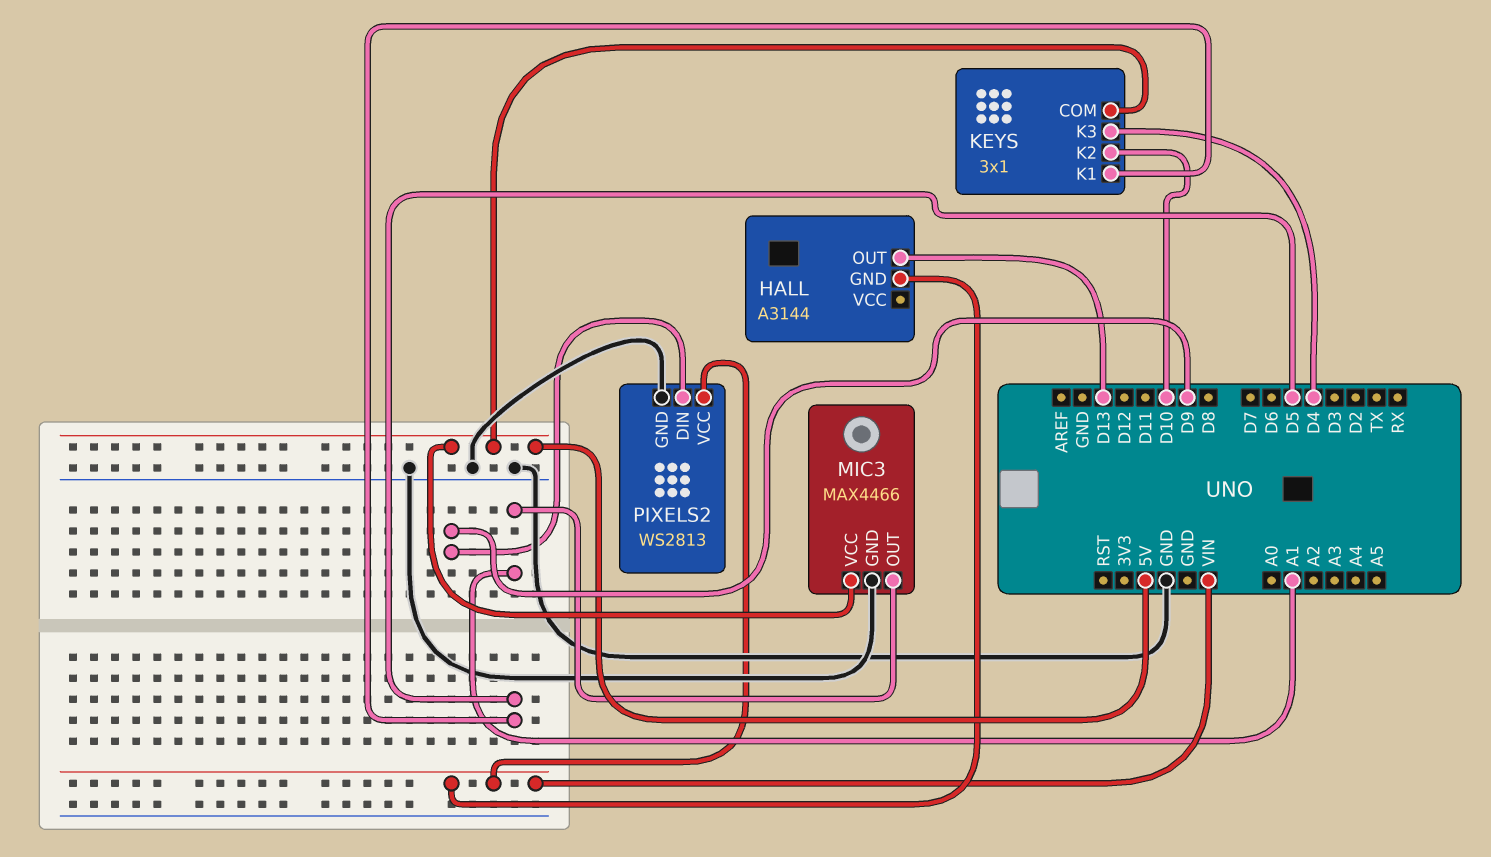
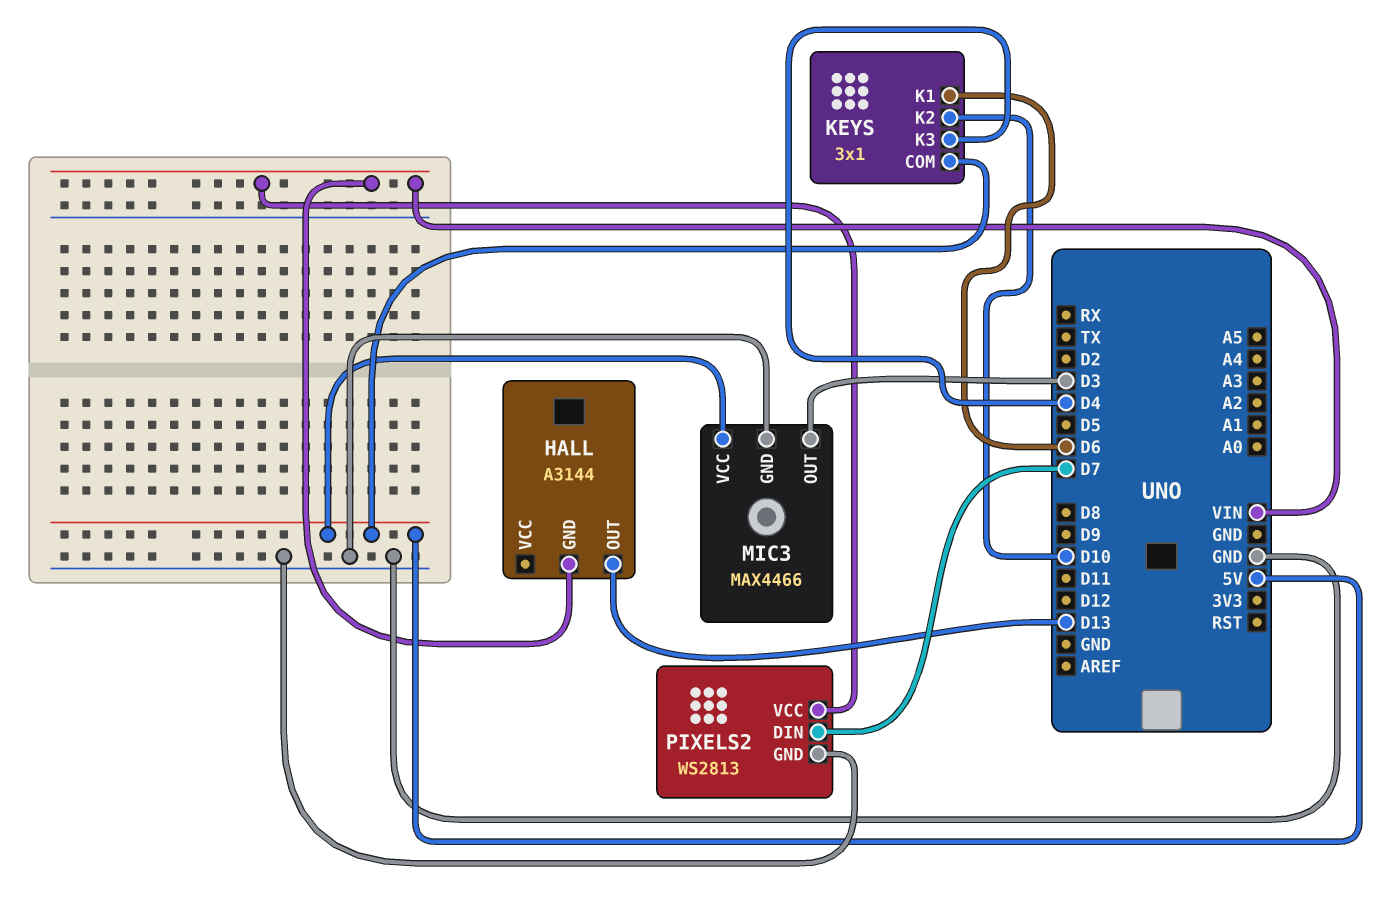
KEYS pin K1: D5 -> D6
MIC3 pin OUT: A1 -> D3
PIXELS2 pin DIN: D9 -> D7

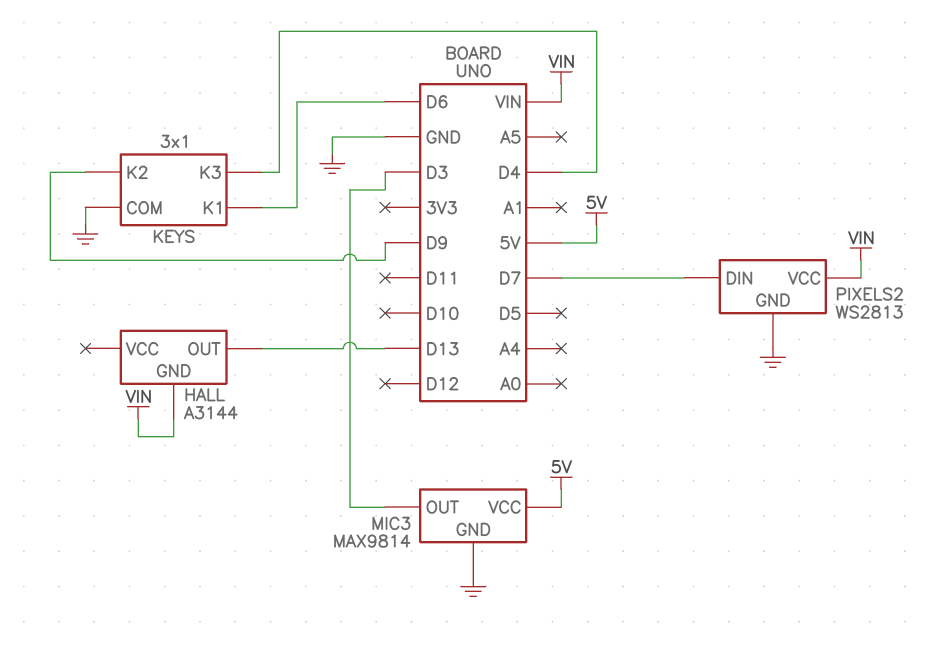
KEYS pin COM: 5V -> GND
KEYS pin K2: D10 -> D9
MIC3: MAX4466 -> MAX9814

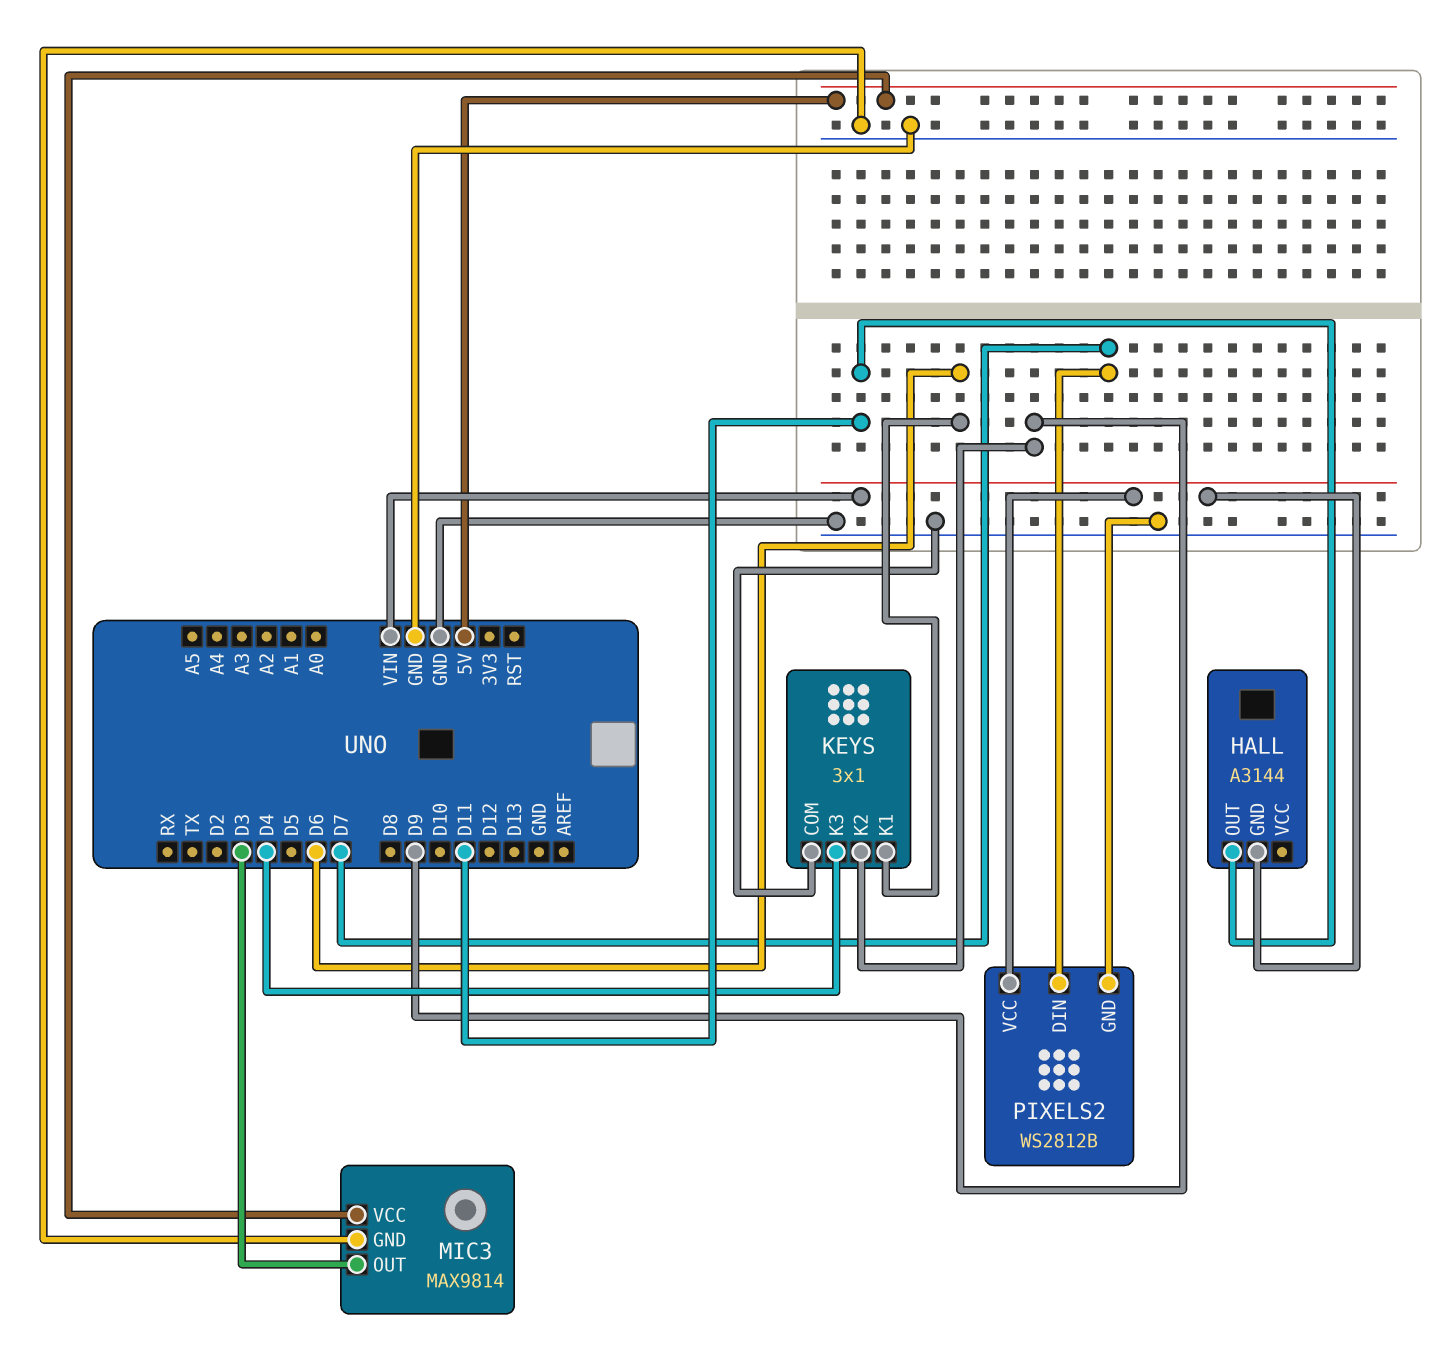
HALL pin OUT: D13 -> D11
PIXELS2: WS2813 -> WS2812B

